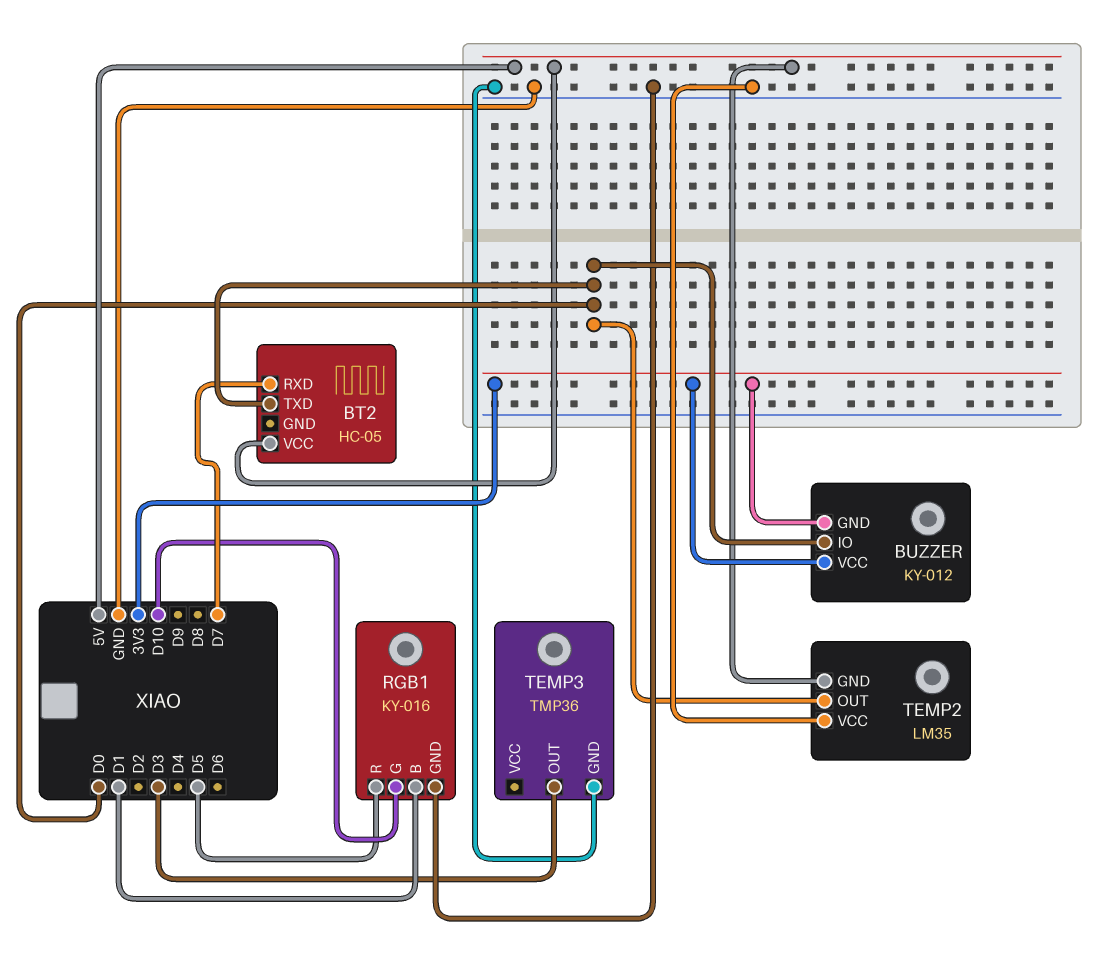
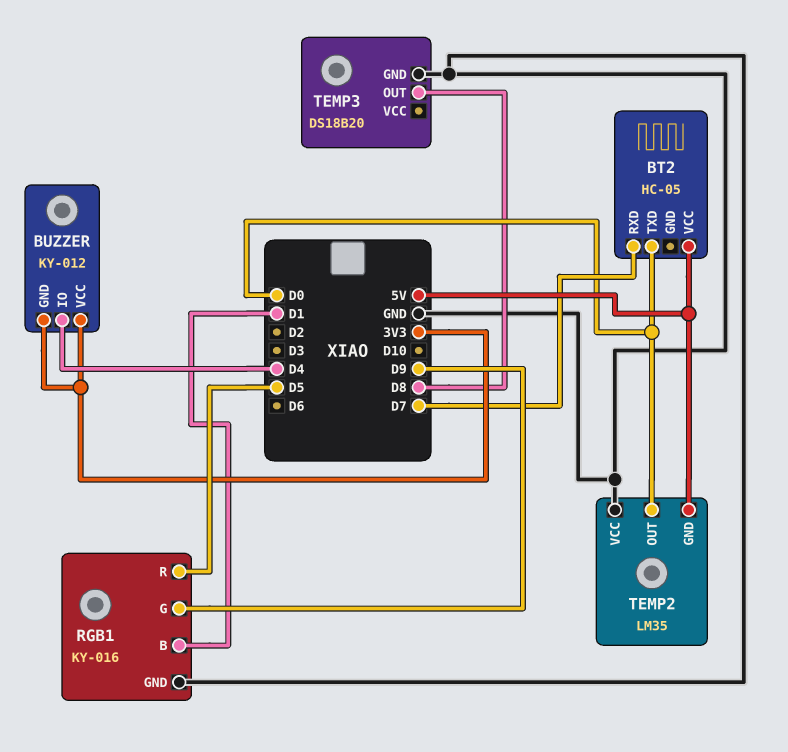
BUZZER pin IO: D0 -> D4
RGB1 pin G: D10 -> D9
TEMP3: TMP36 -> DS18B20
TEMP3 pin OUT: D3 -> D8

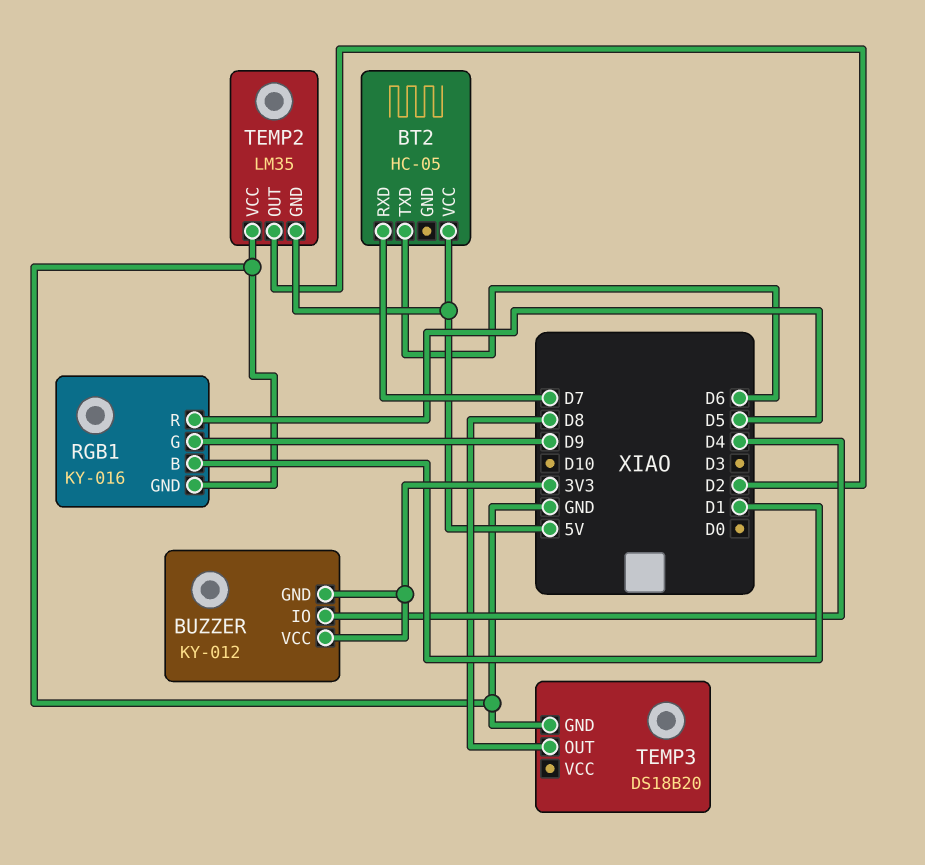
BT2 pin TXD: D0 -> D6
TEMP2 pin OUT: D0 -> D2

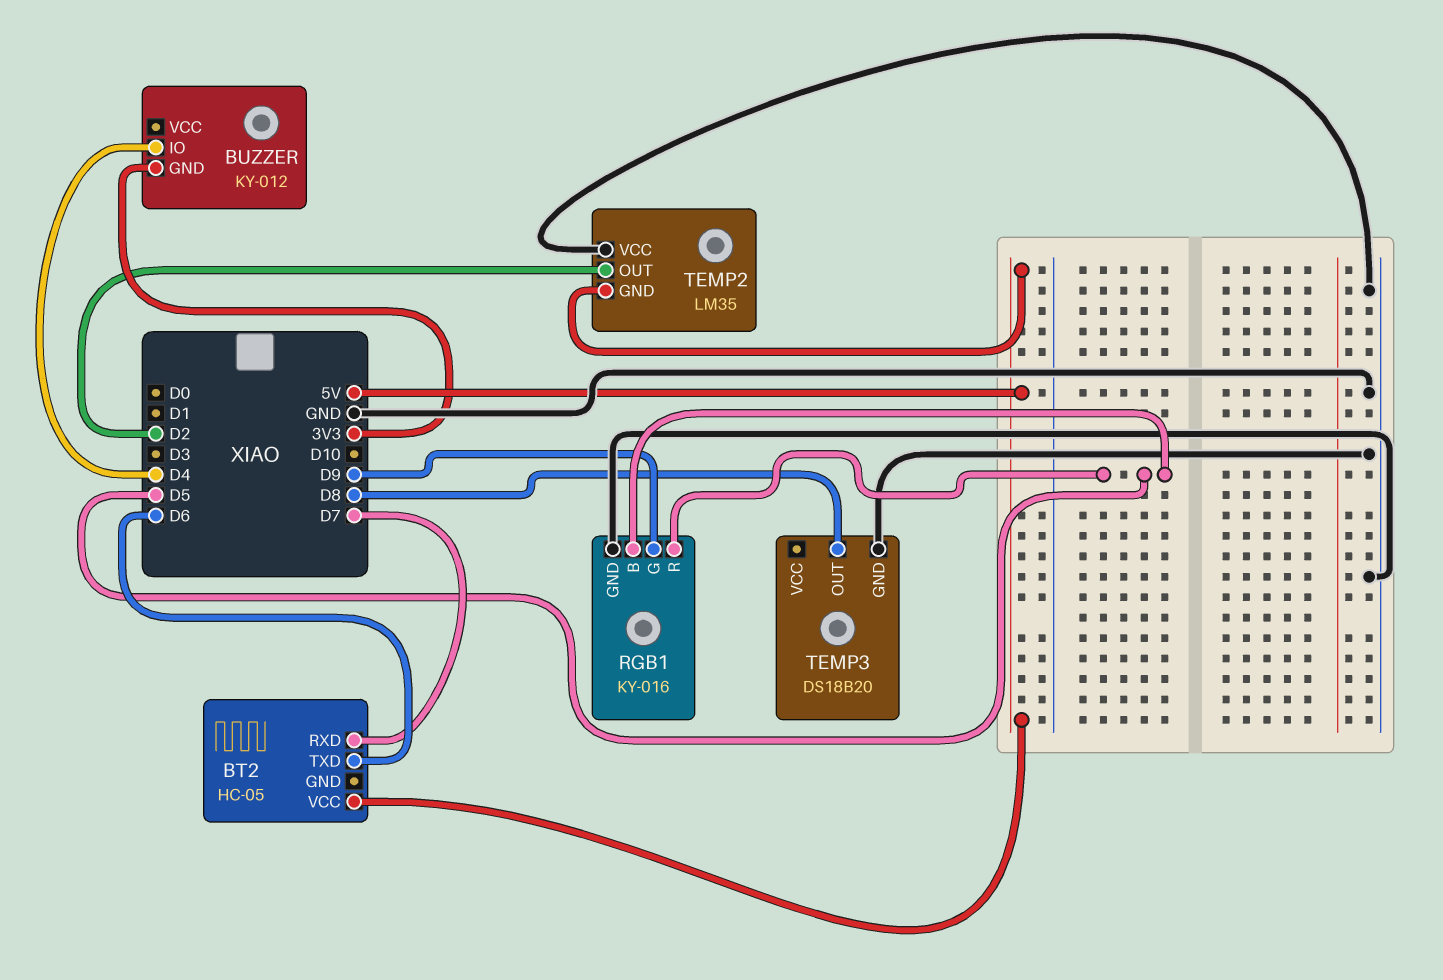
BUZZER pin VCC: 3V3 -> none
RGB1 pin B: D1 -> D5

